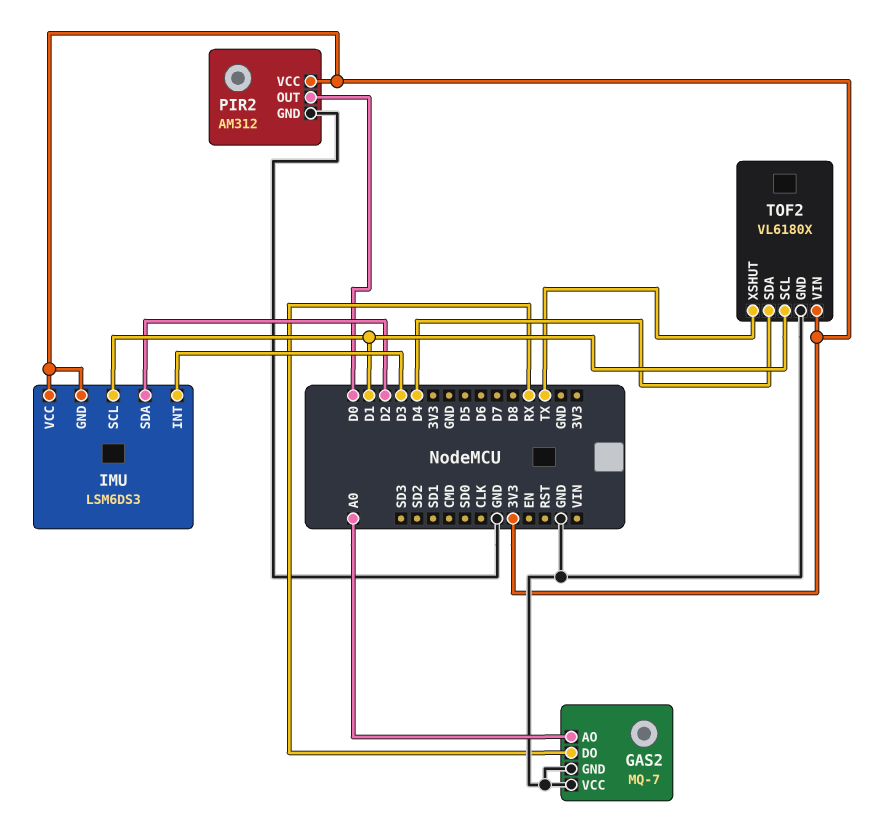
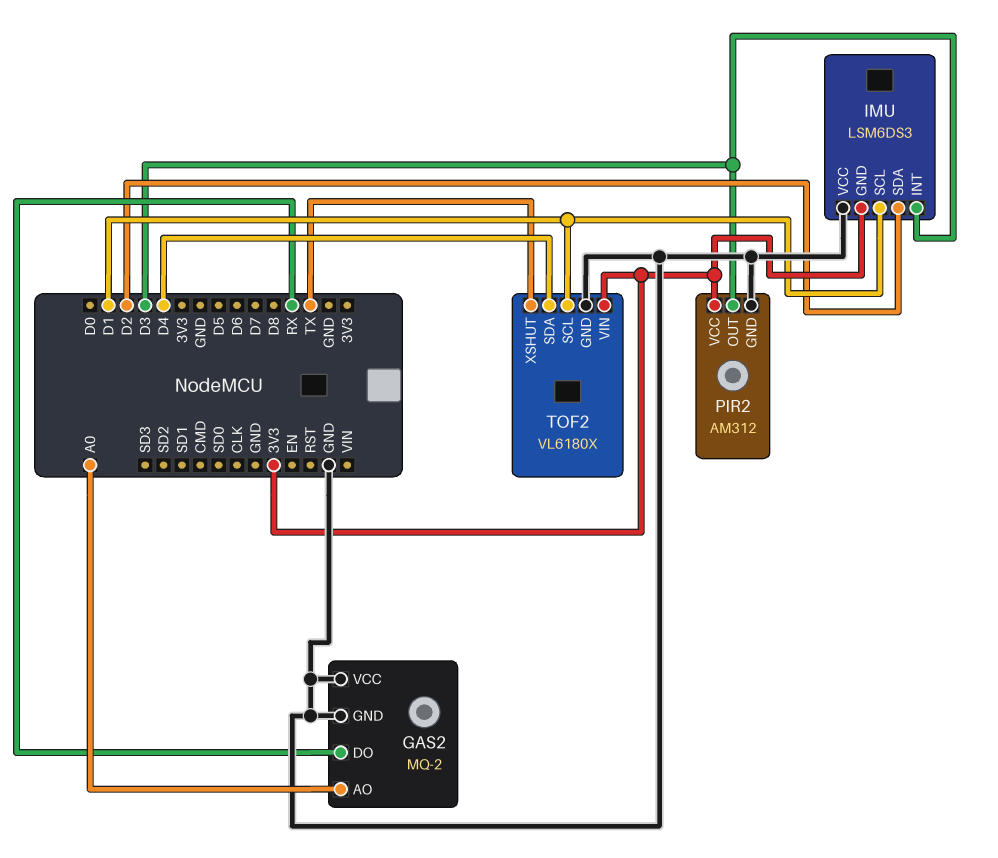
GAS2: MQ-7 -> MQ-2
IMU pin VCC: 3V3 -> GND
PIR2 pin OUT: D0 -> D3

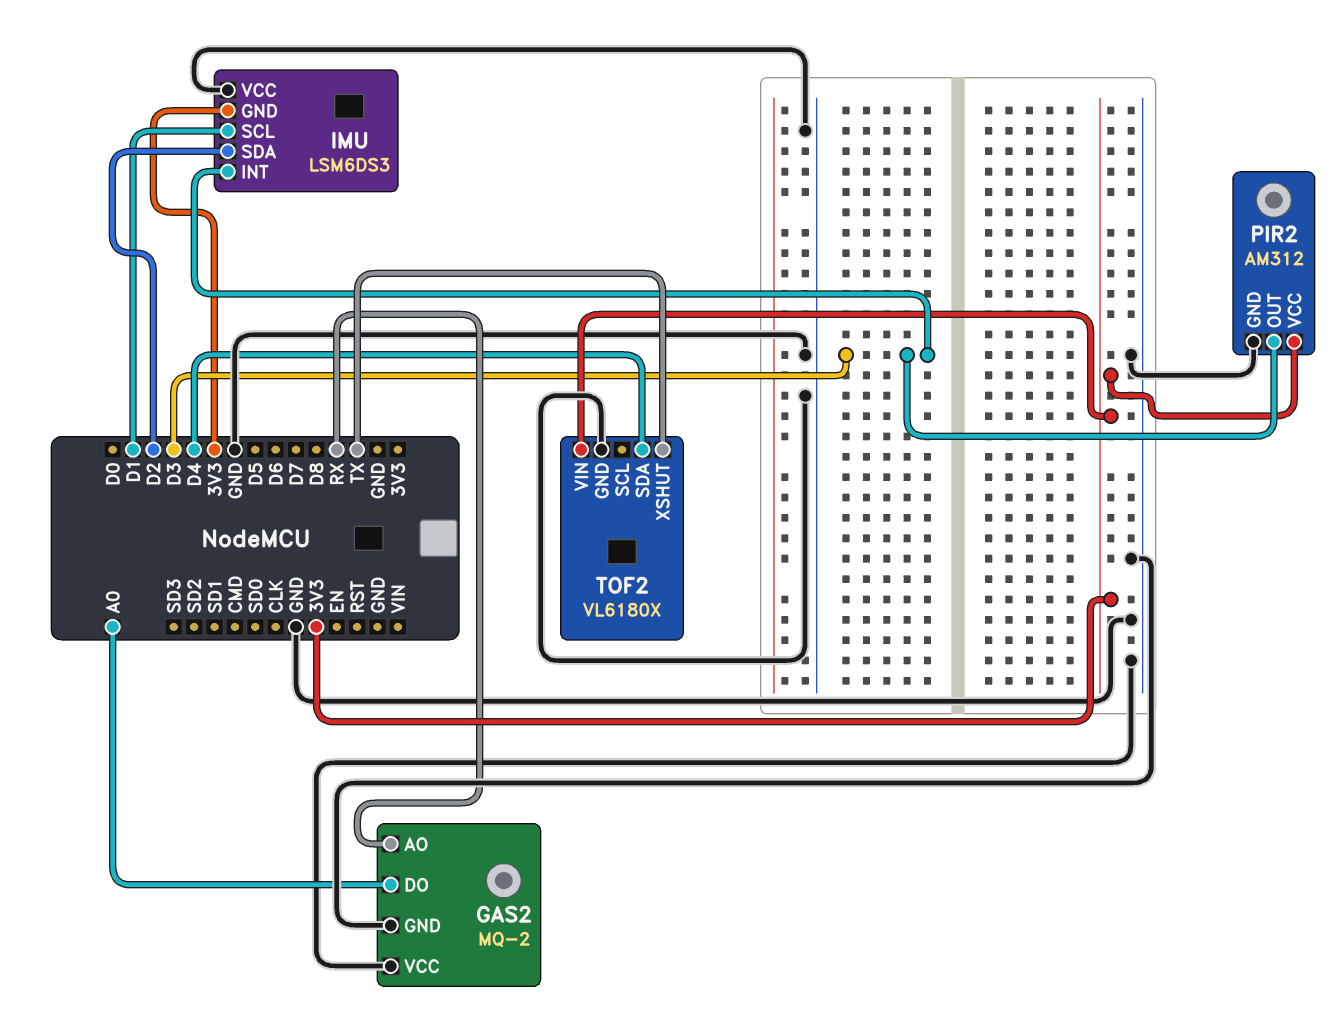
GAS2 pin AO: A0 -> RX
GAS2 pin DO: RX -> A0
TOF2 pin SCL: D1 -> none

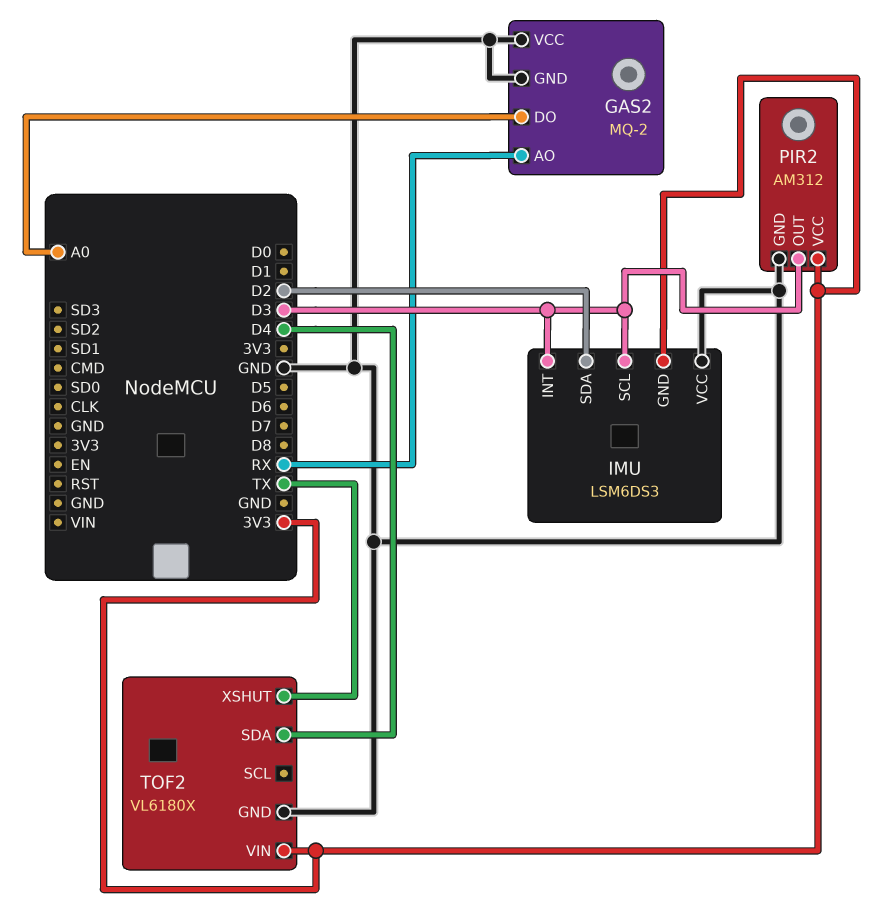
IMU pin SCL: D1 -> D3

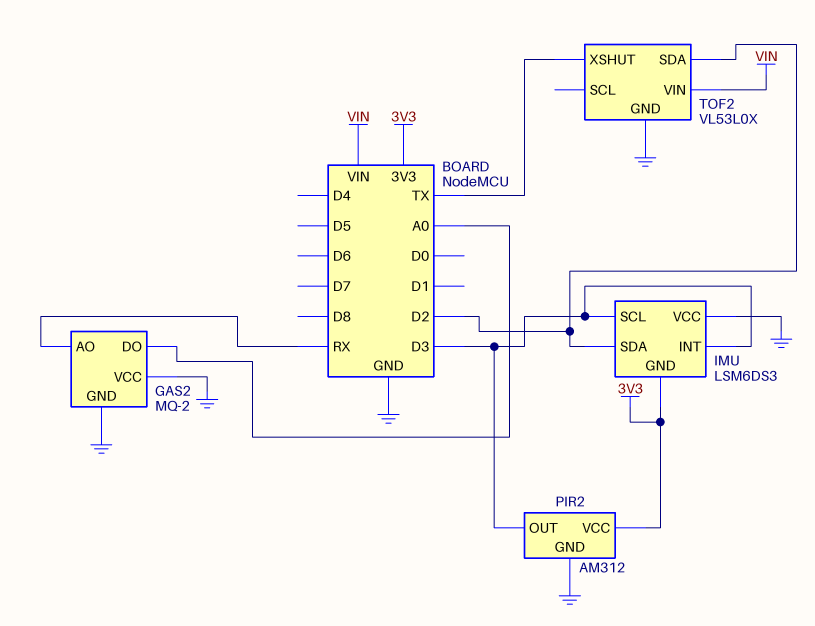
TOF2: VL6180X -> VL53L0X
TOF2 pin SDA: D4 -> D2
TOF2 pin VIN: 3V3 -> VIN

